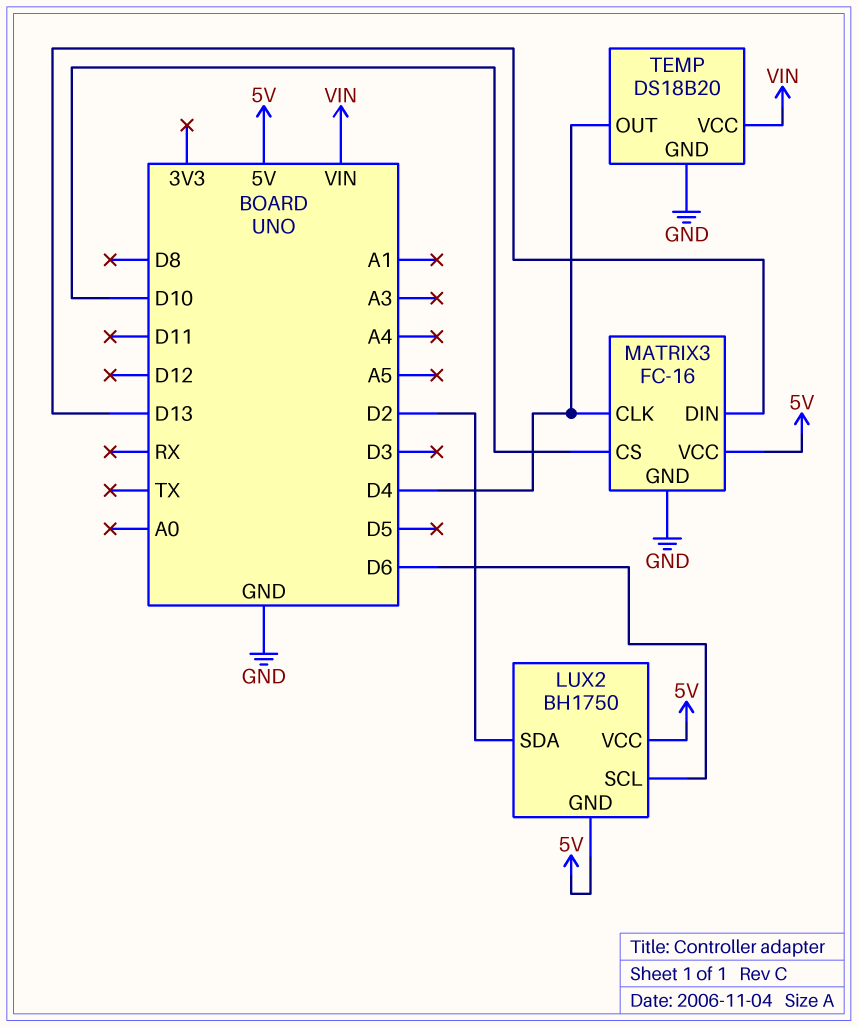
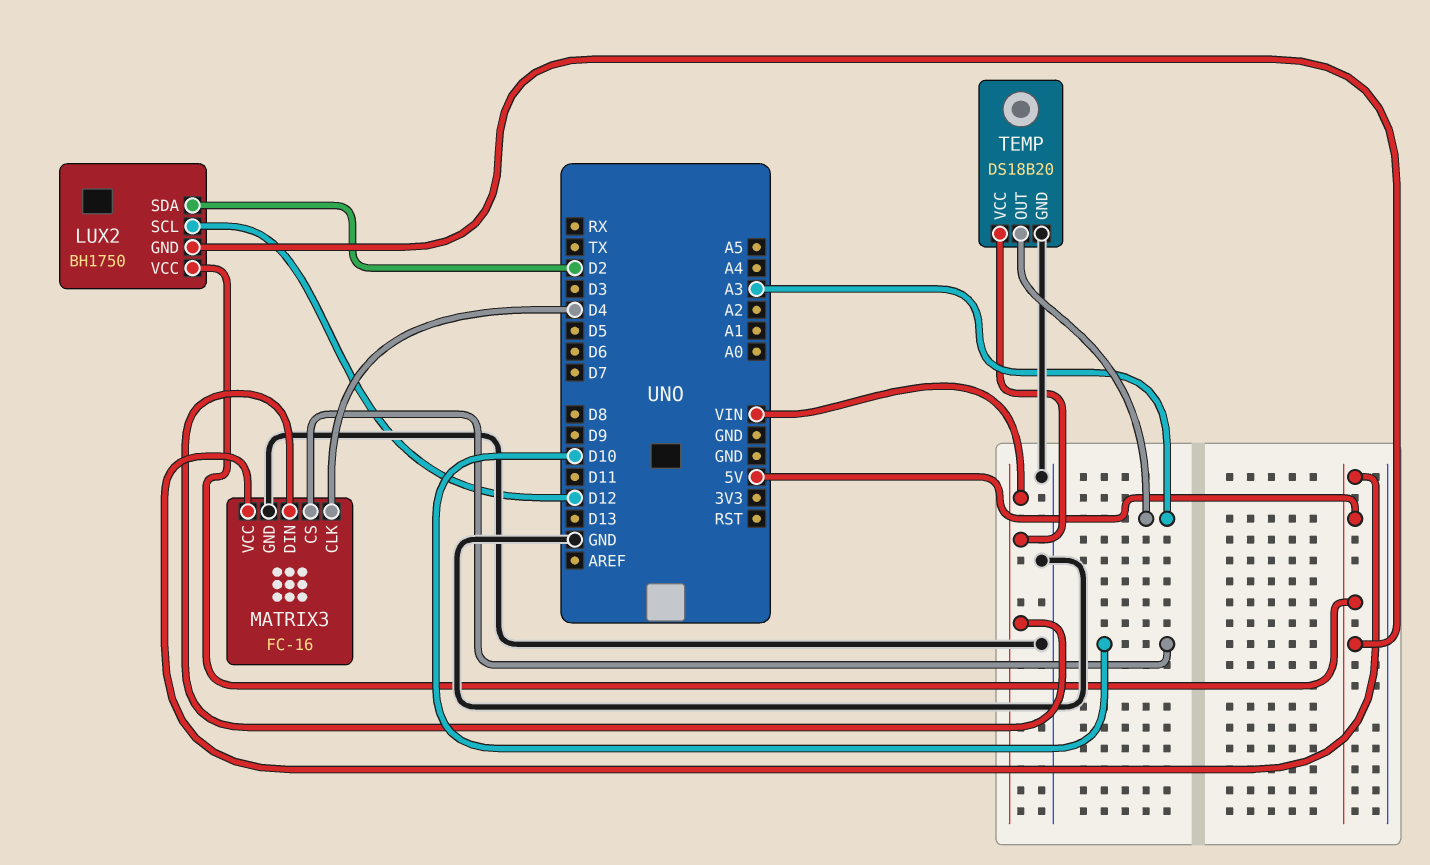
LUX2 pin SCL: D6 -> D12
MATRIX3 pin DIN: D13 -> VIN
TEMP pin OUT: D4 -> A3

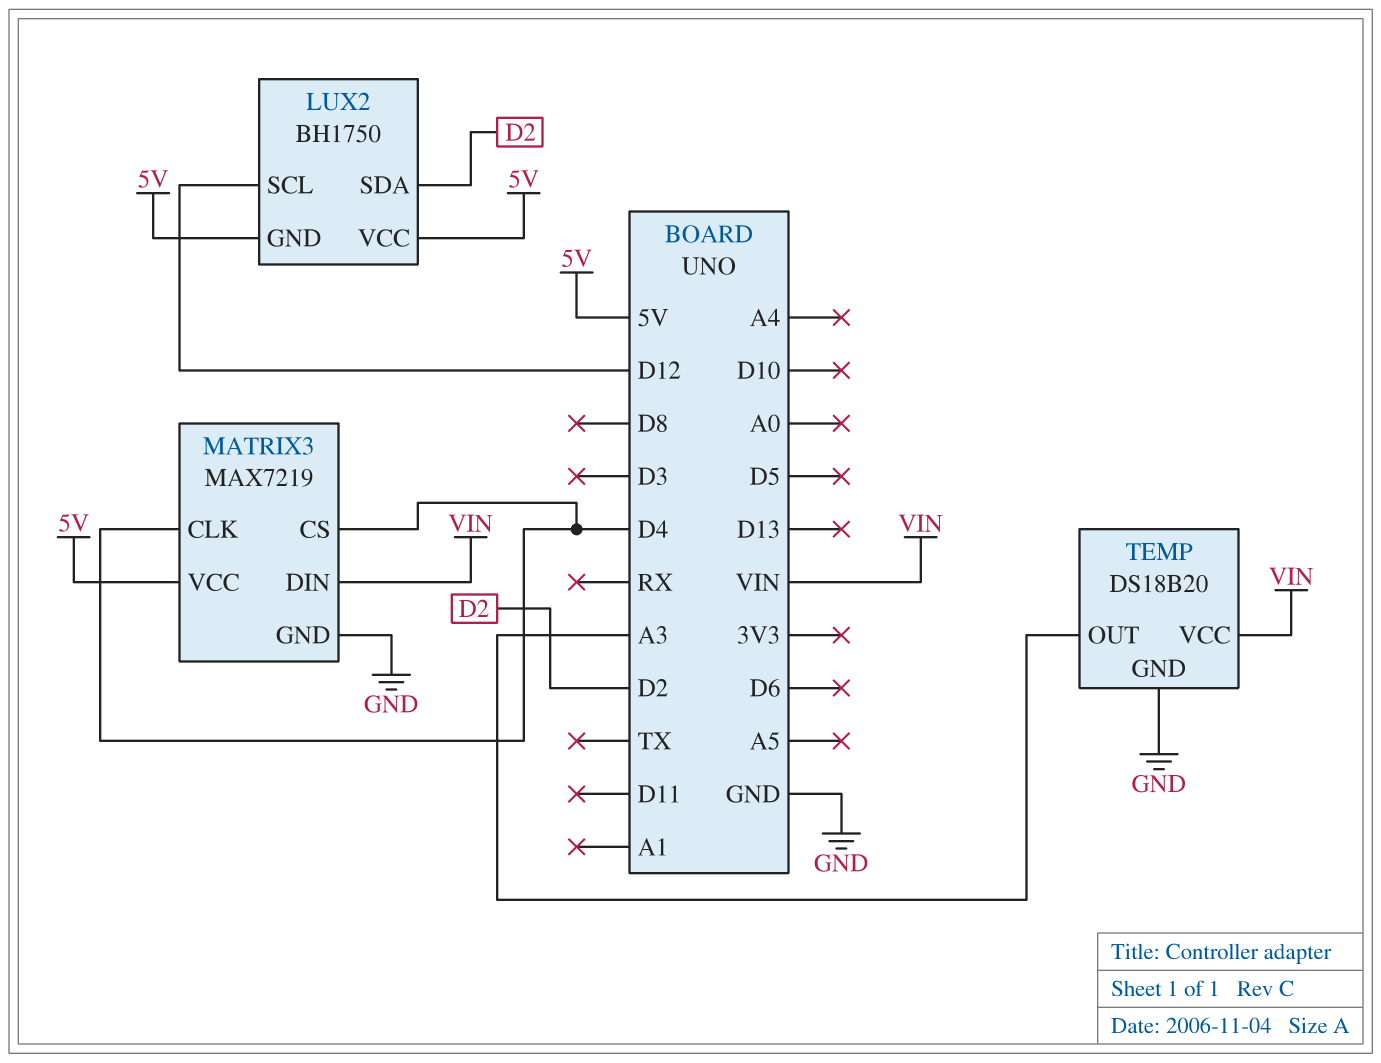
MATRIX3: FC-16 -> MAX7219
MATRIX3 pin CS: D10 -> D4

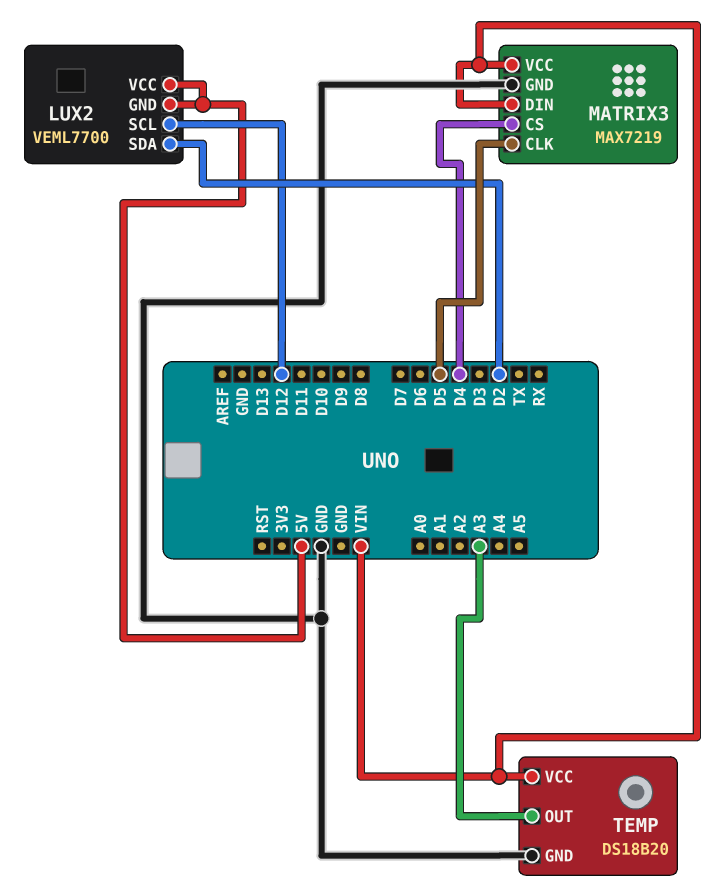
LUX2: BH1750 -> VEML7700
MATRIX3 pin CLK: D4 -> D5
MATRIX3 pin VCC: 5V -> VIN

